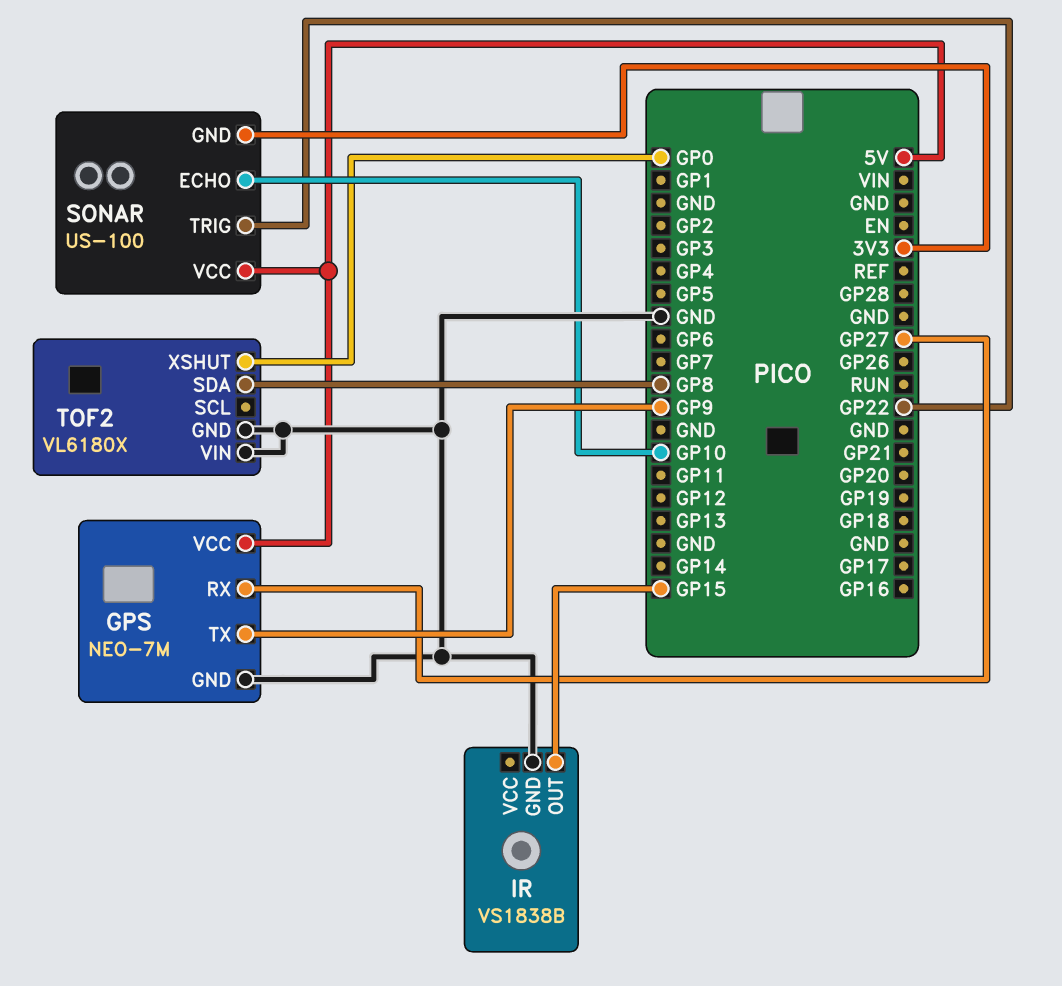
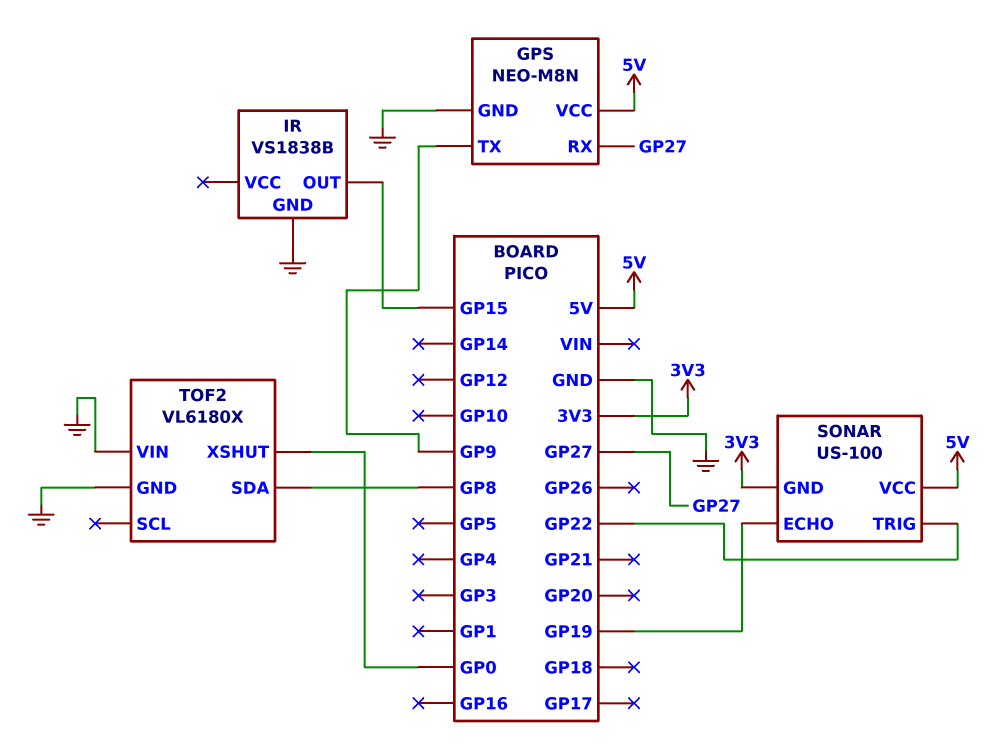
GPS: NEO-7M -> NEO-M8N
SONAR pin ECHO: GP10 -> GP19

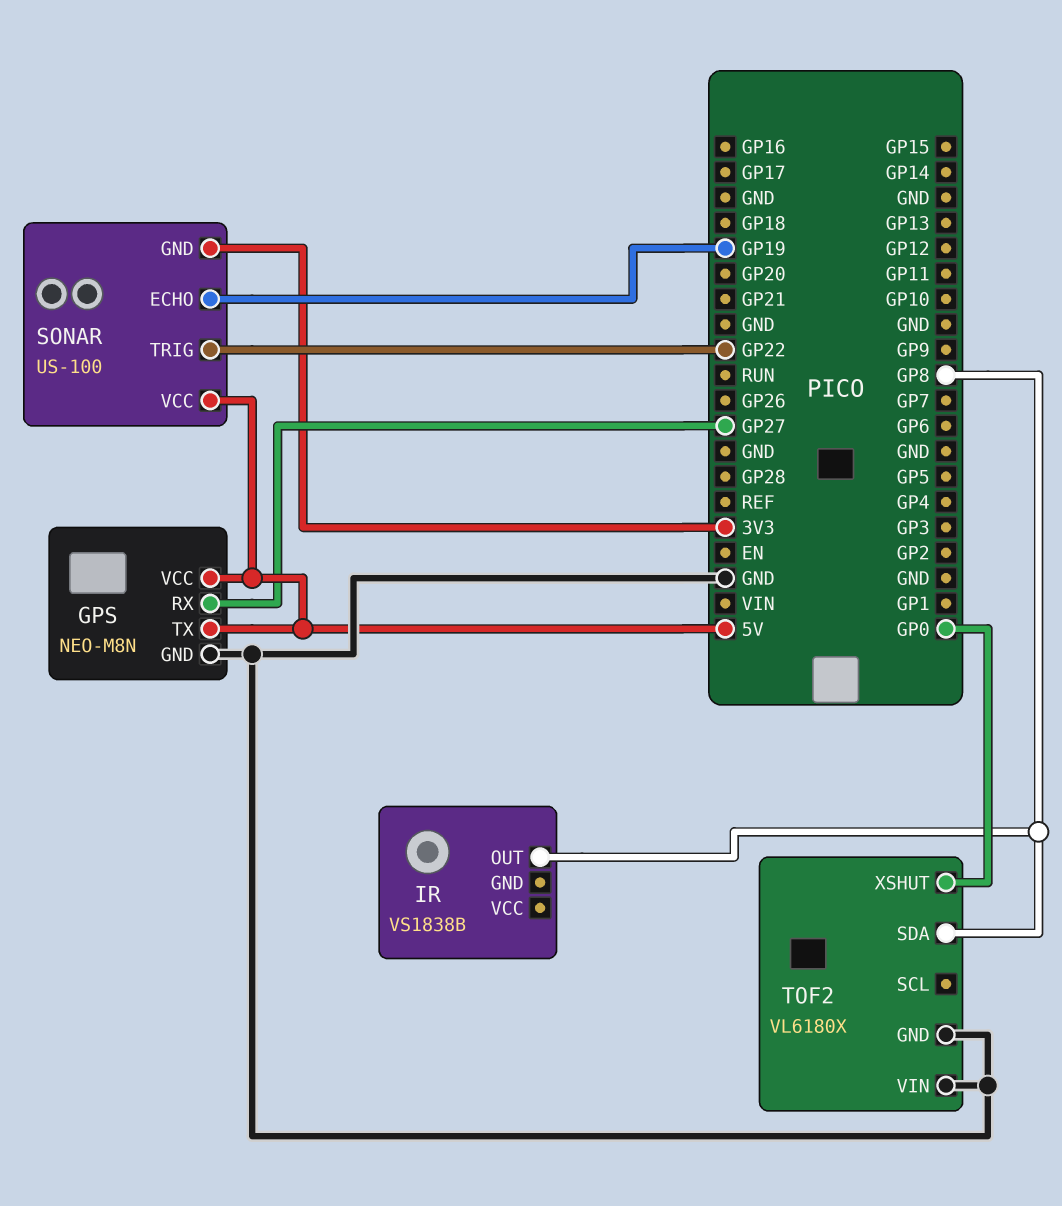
GPS pin TX: GP9 -> 5V
IR pin GND: GND -> none
IR pin OUT: GP15 -> GP8

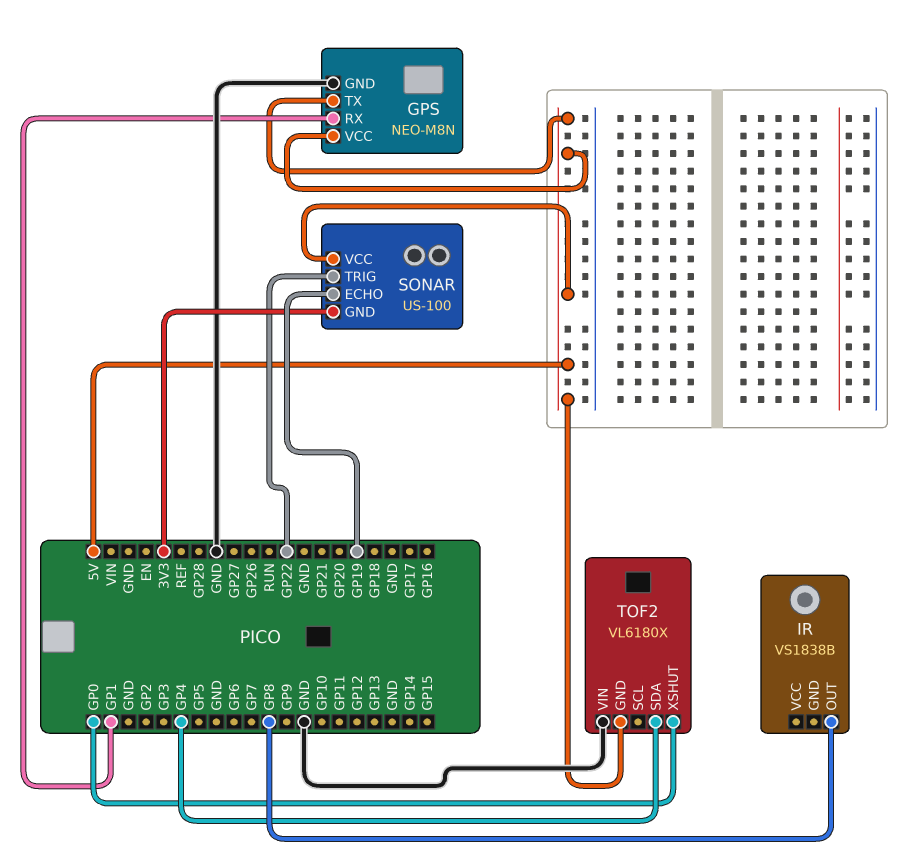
GPS pin RX: GP27 -> GP1
TOF2 pin GND: GND -> 5V
TOF2 pin SDA: GP8 -> GP4

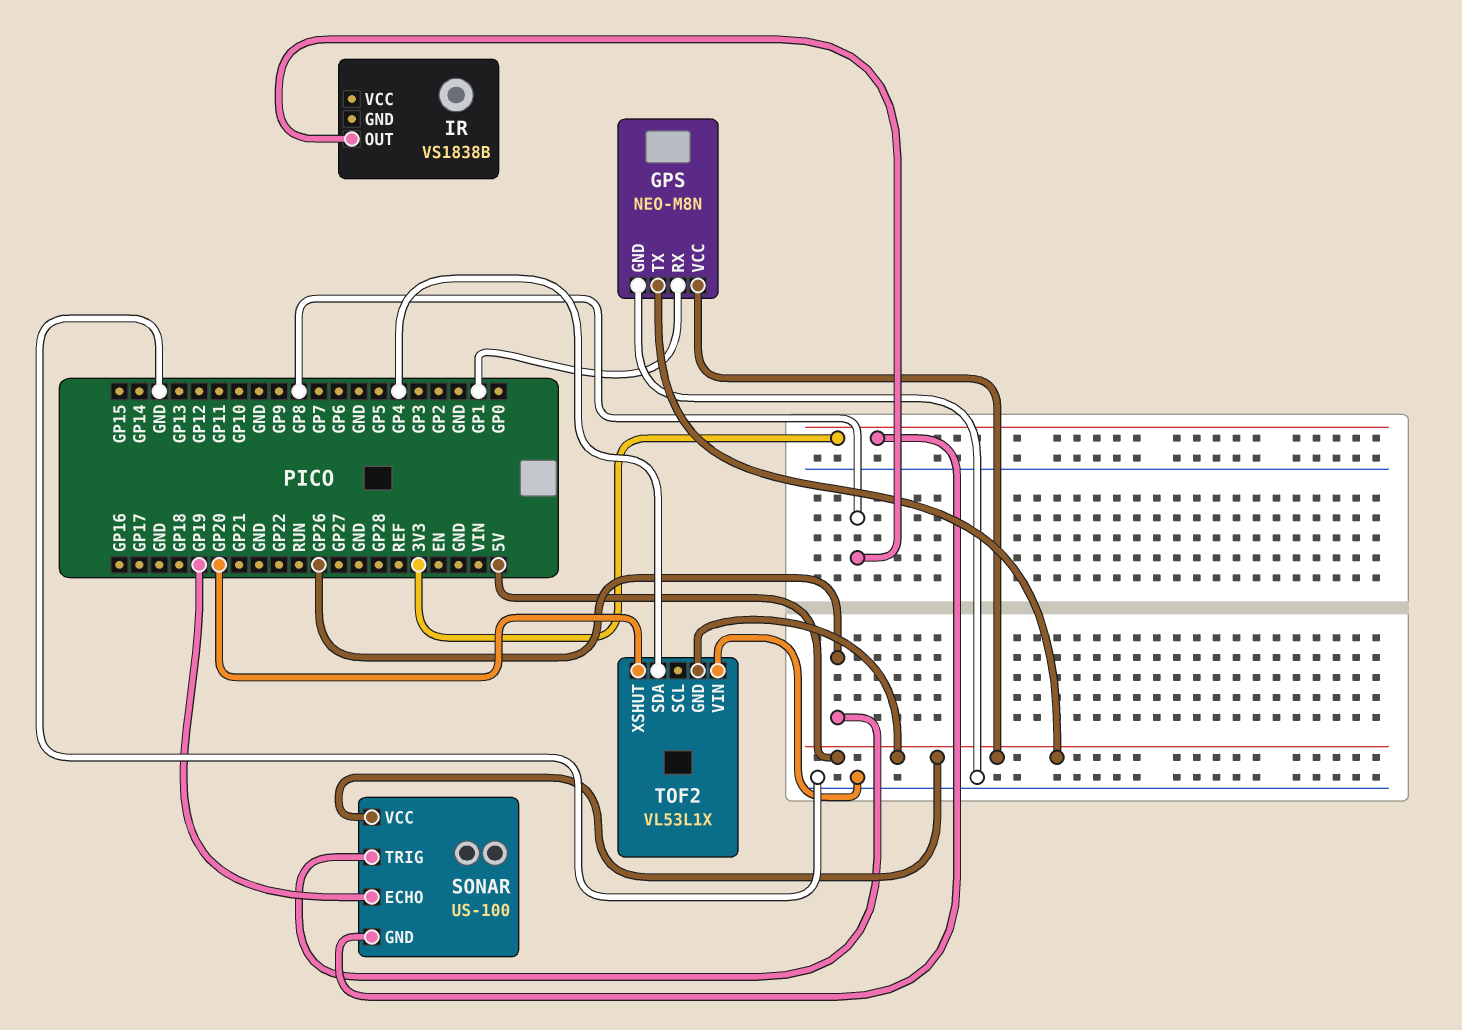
SONAR pin TRIG: GP22 -> GP26
TOF2: VL6180X -> VL53L1X
TOF2 pin XSHUT: GP0 -> GP20

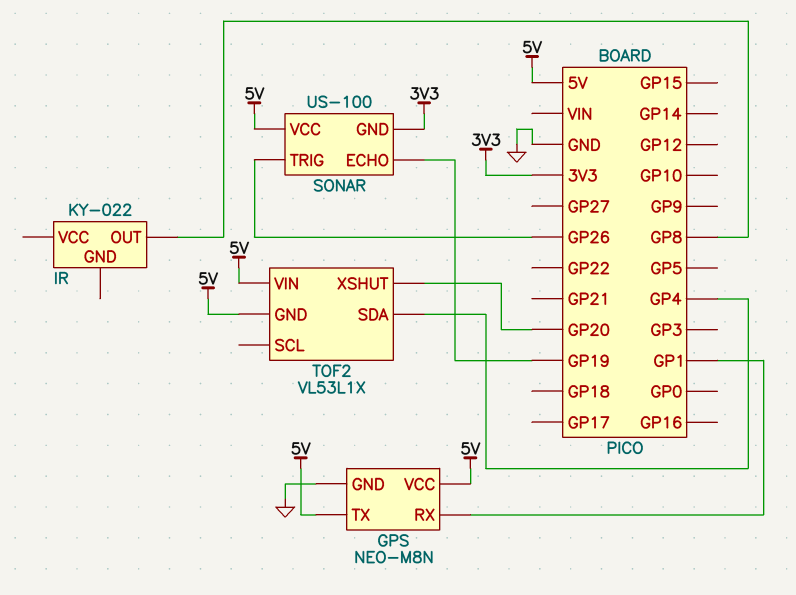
IR: VS1838B -> KY-022
TOF2 pin VIN: GND -> 5V

